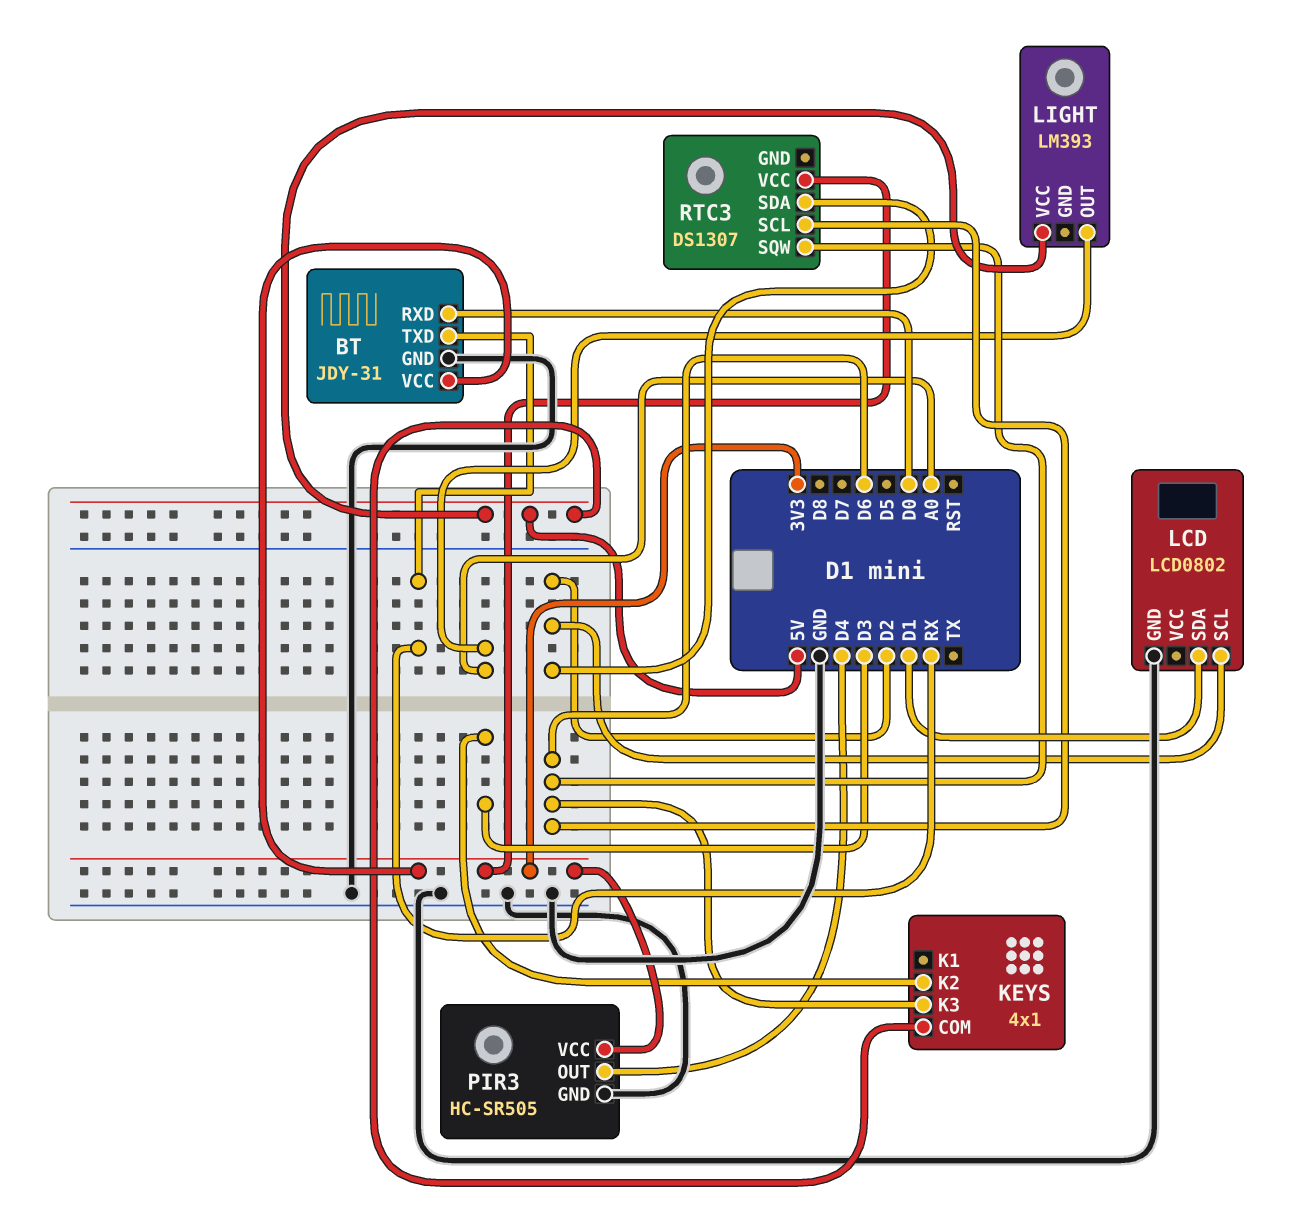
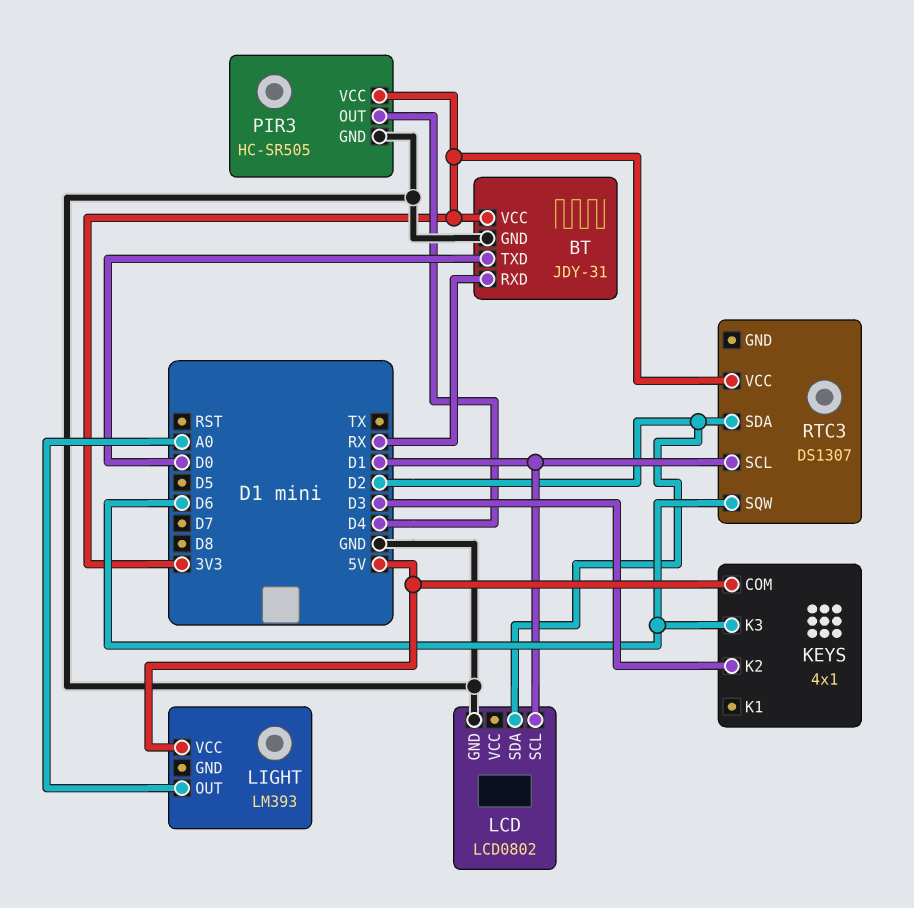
BT pin RXD: D0 -> RX
BT pin TXD: RX -> D0
LCD pin SCL: D2 -> D1
LCD pin SDA: D1 -> D2
RTC3 pin SCL: D6 -> D1

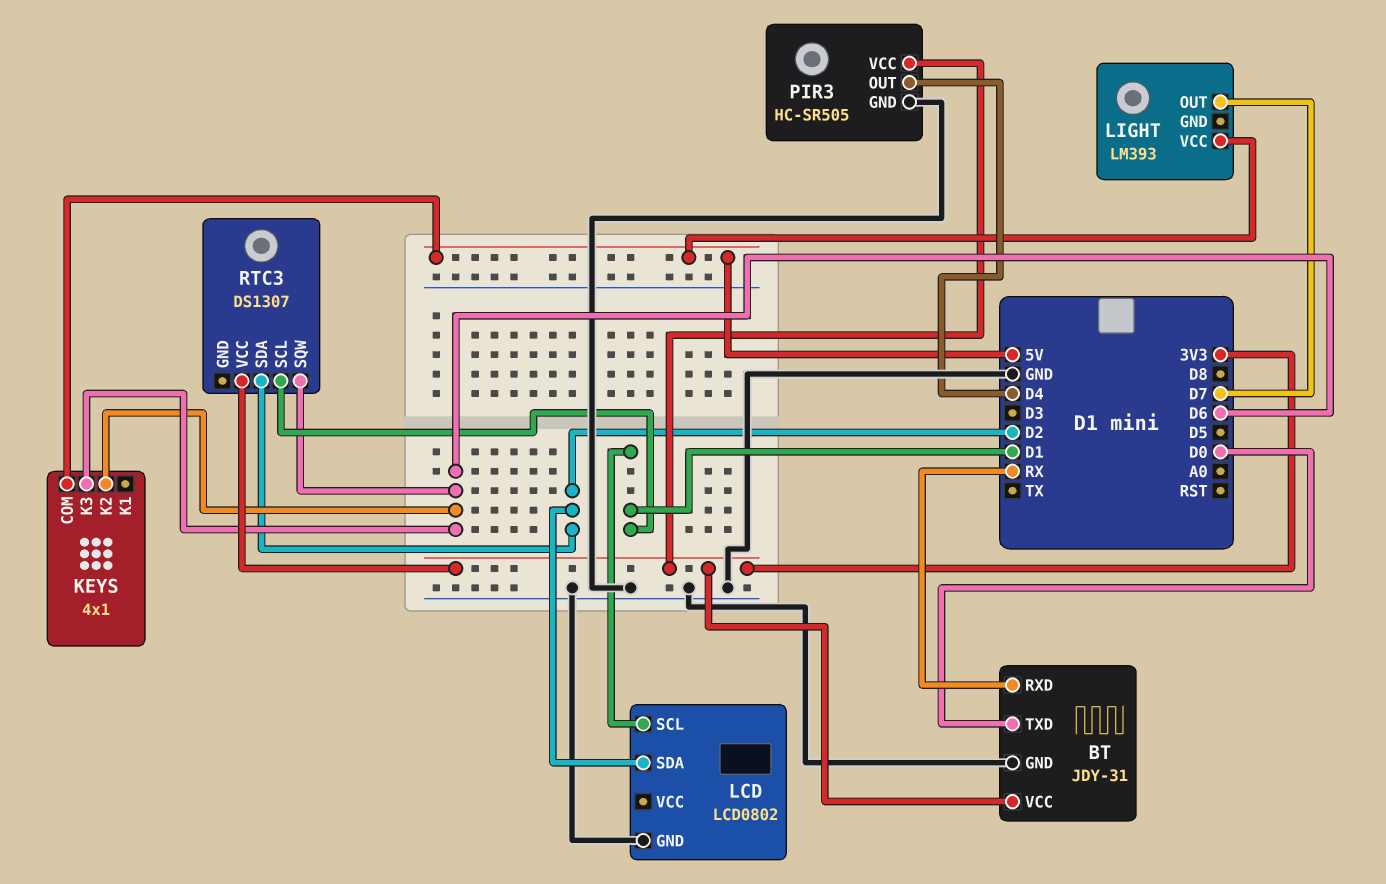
KEYS pin K2: D3 -> D6
LIGHT pin OUT: A0 -> D7

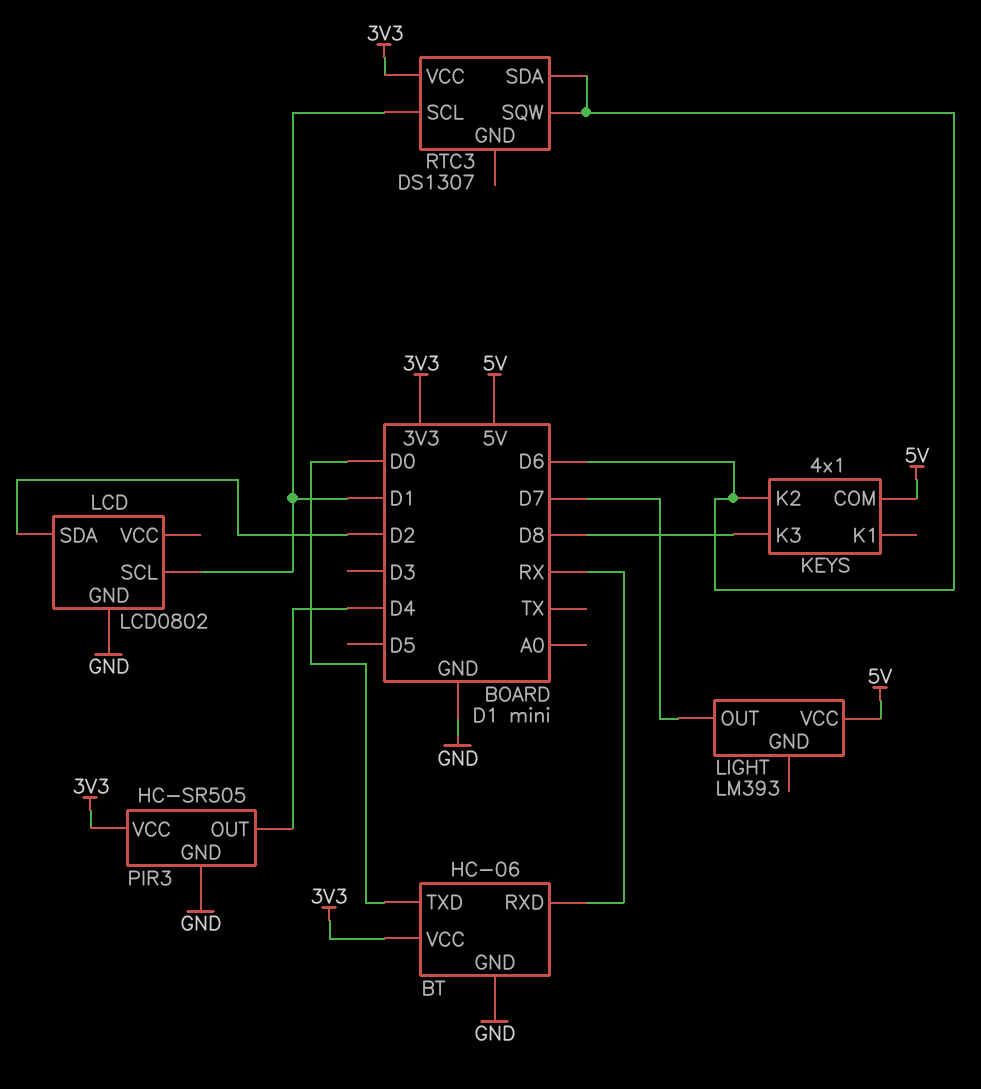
BT: JDY-31 -> HC-06
KEYS pin K3: D6 -> D8
RTC3 pin SDA: D2 -> D6

